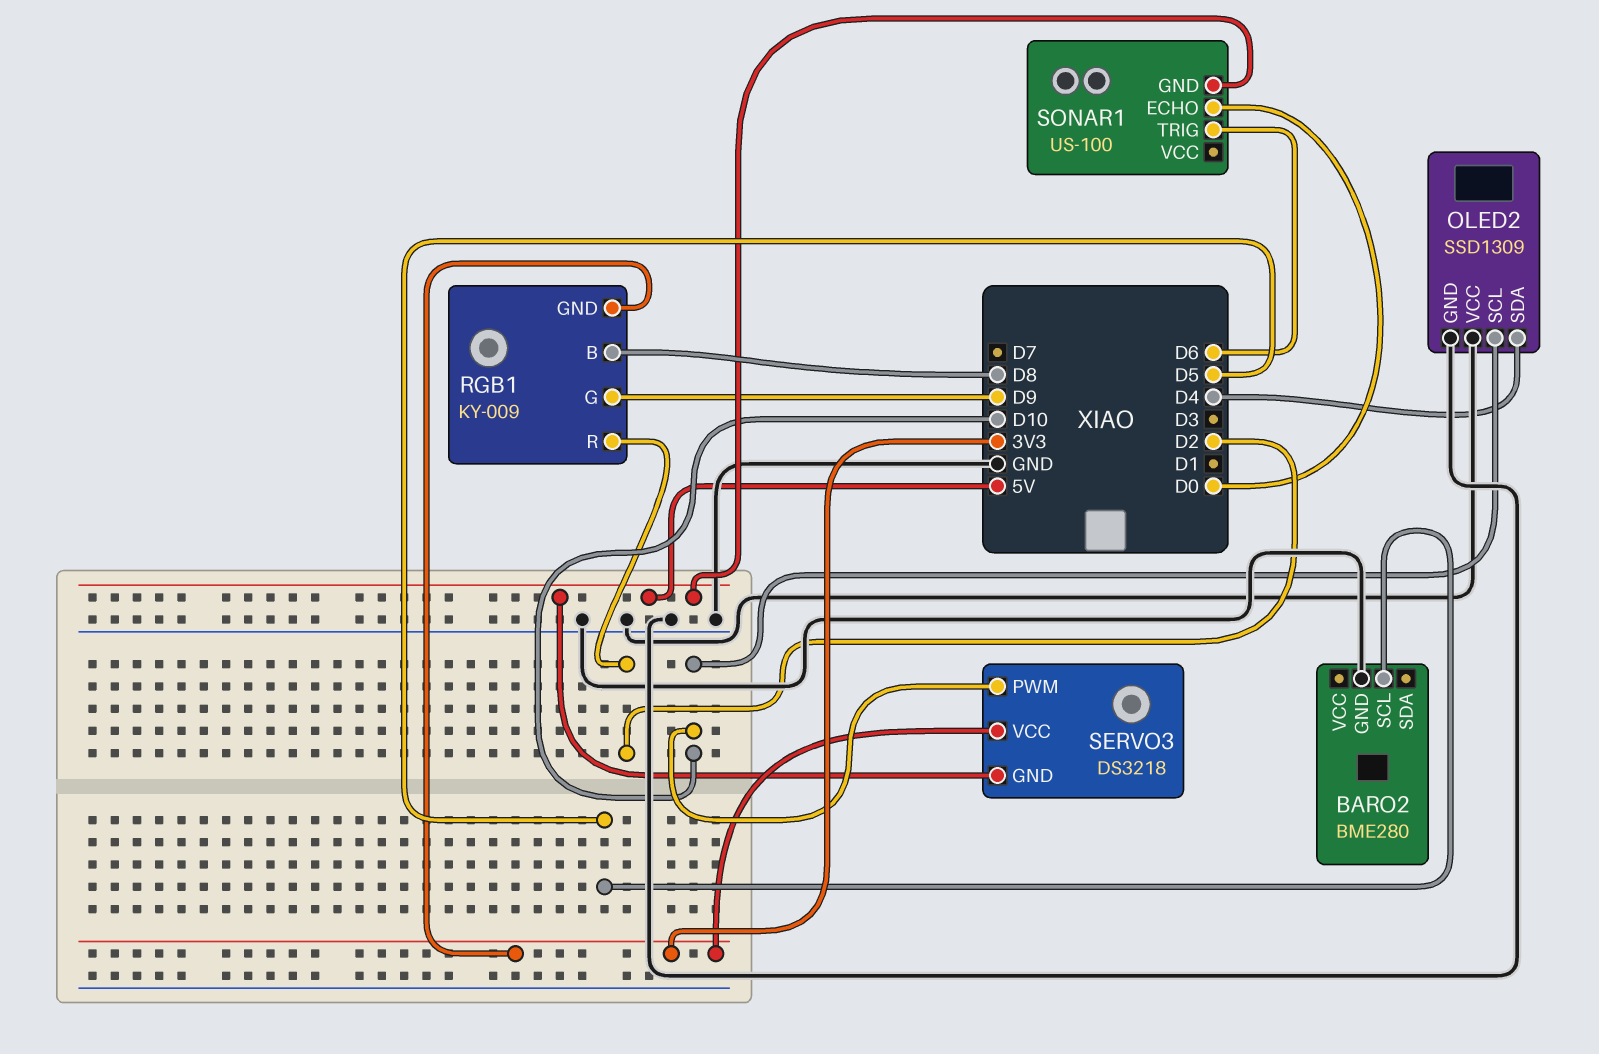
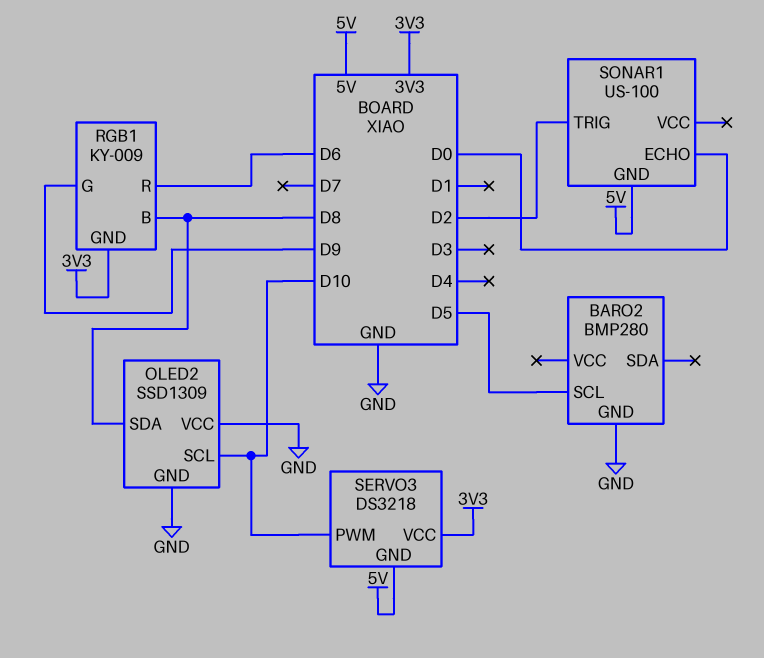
BARO2: BME280 -> BMP280
OLED2 pin SDA: D4 -> D8
RGB1 pin R: D2 -> D6
SONAR1 pin TRIG: D6 -> D2

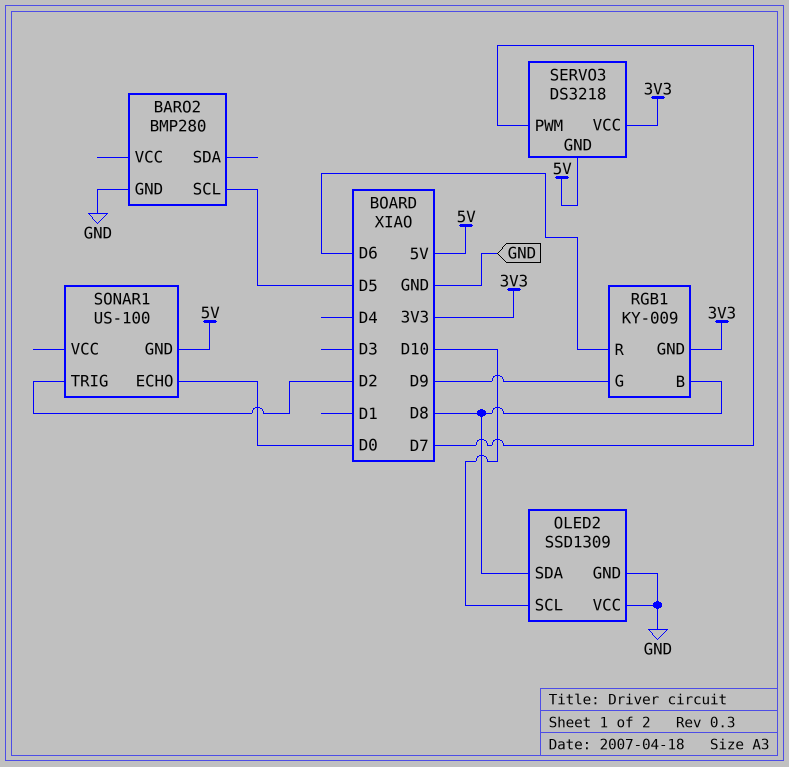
SERVO3 pin PWM: D10 -> D7

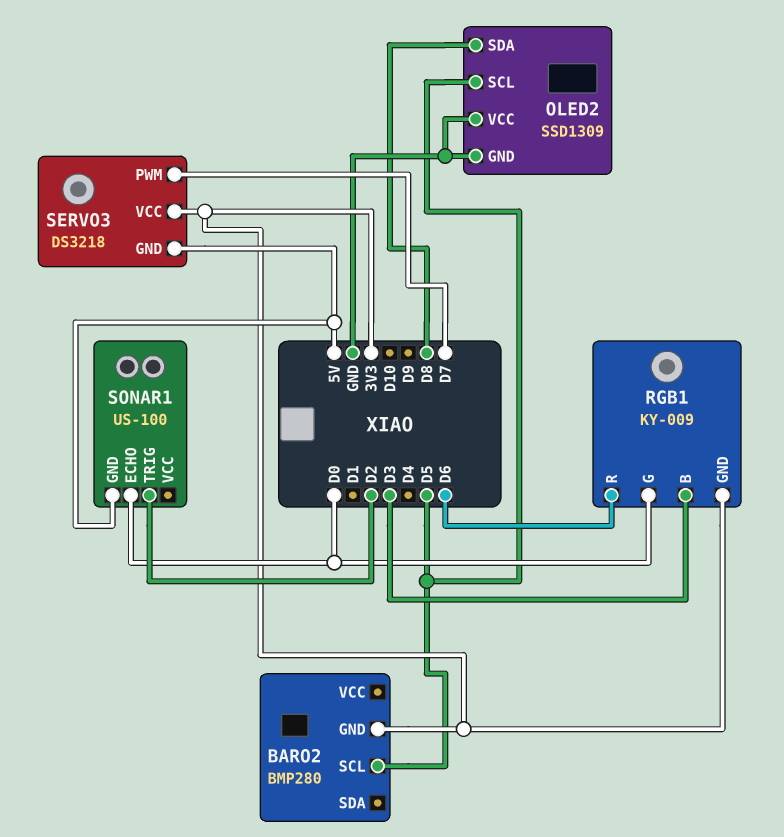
BARO2 pin GND: GND -> 3V3
OLED2 pin SCL: D10 -> D5
RGB1 pin B: D8 -> D3
RGB1 pin G: D9 -> D0

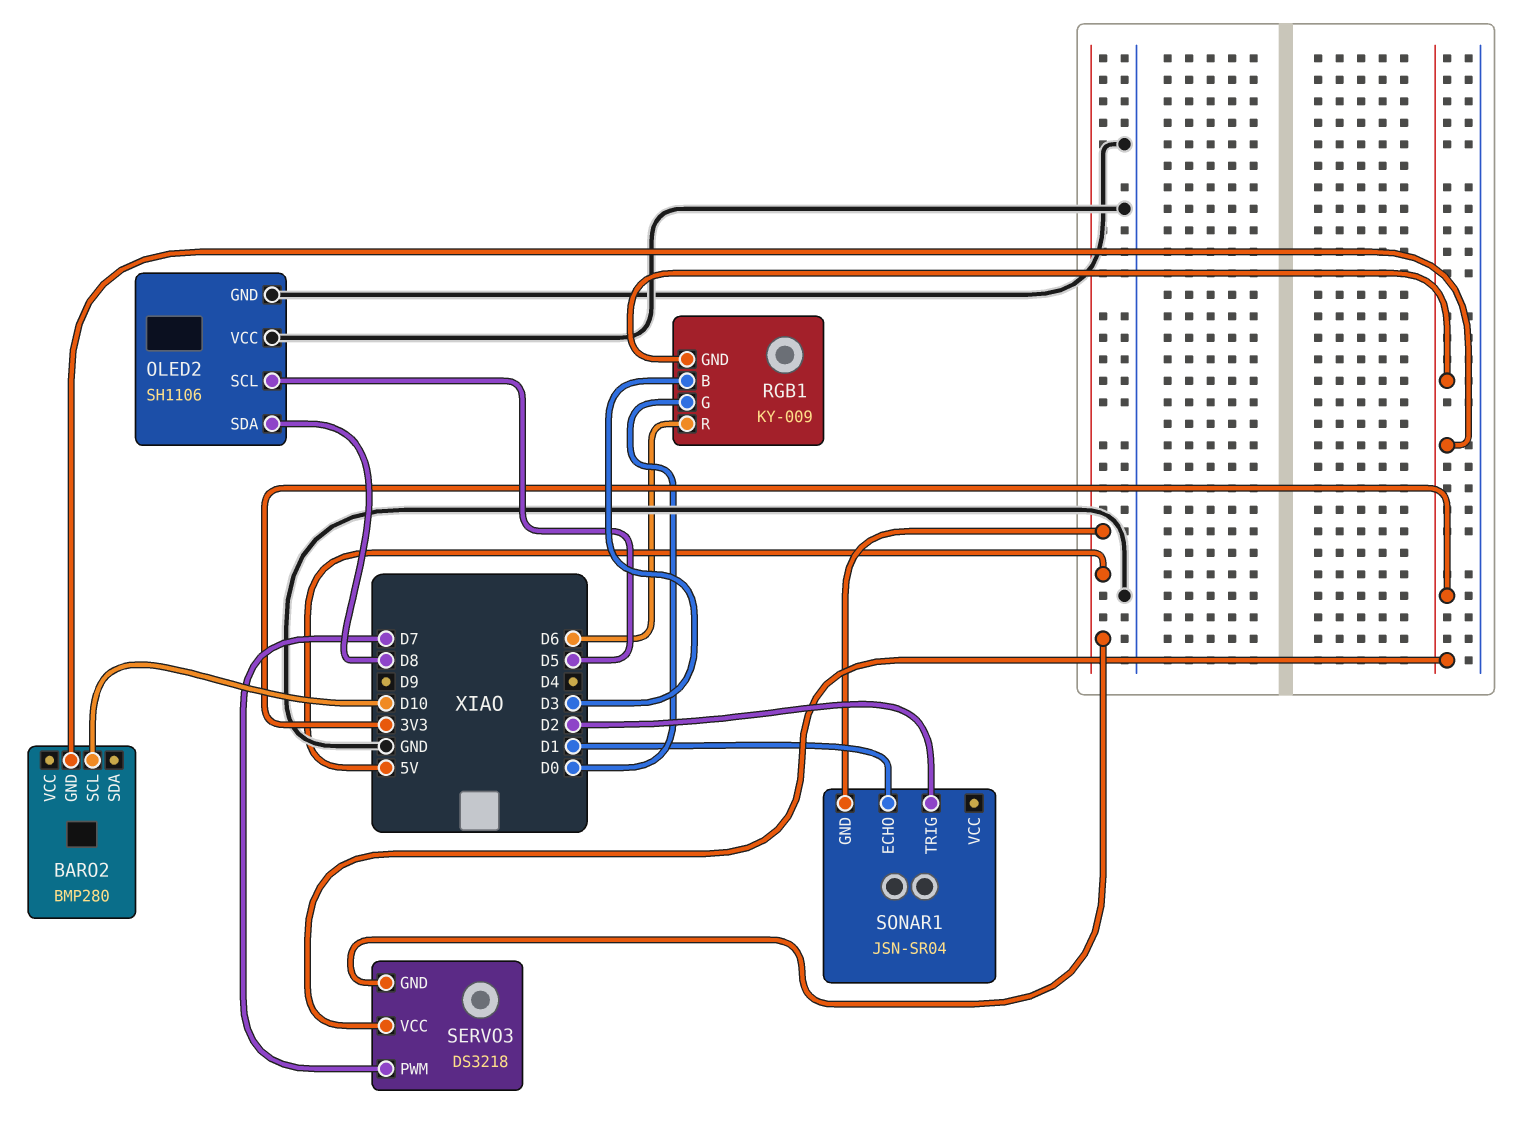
BARO2 pin SCL: D5 -> D10
OLED2: SSD1309 -> SH1106
SONAR1: US-100 -> JSN-SR04
SONAR1 pin ECHO: D0 -> D1

